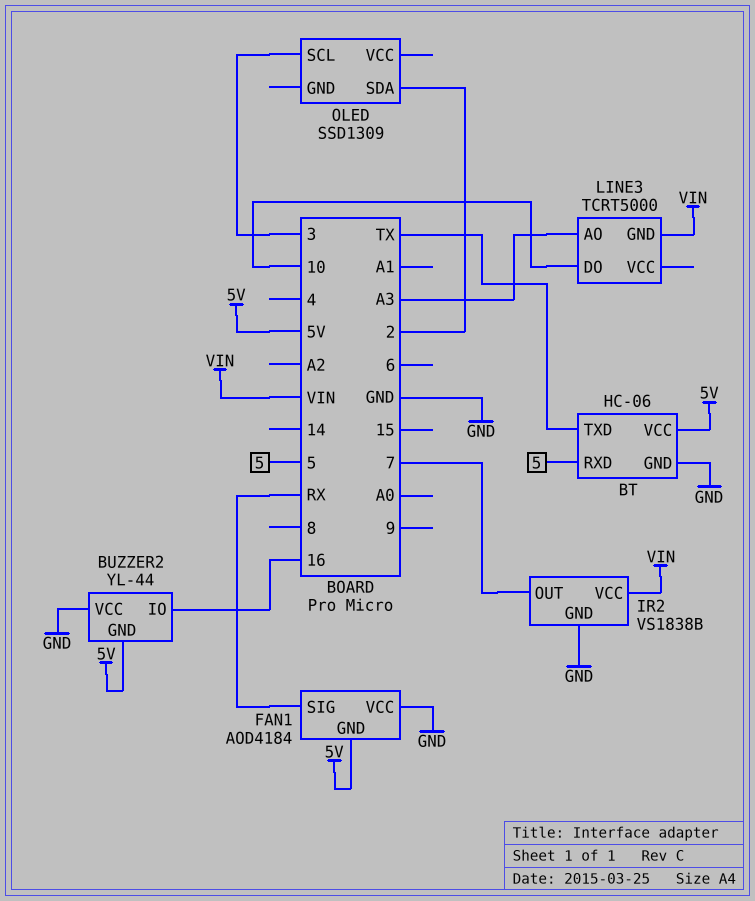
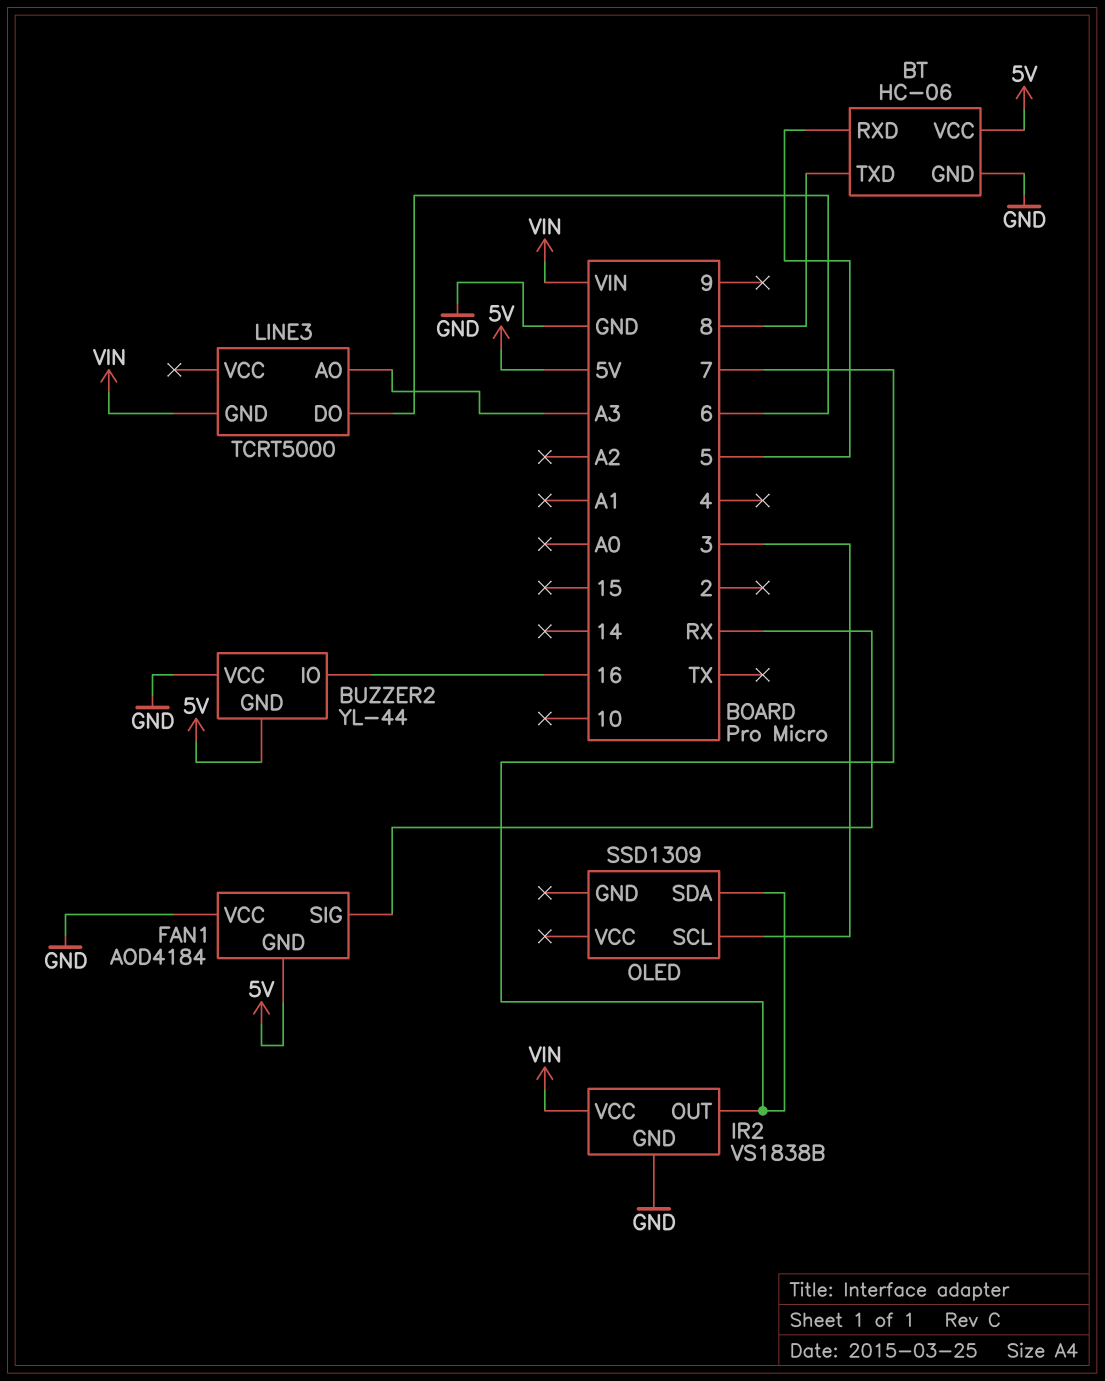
BT pin TXD: TX -> 8
LINE3 pin DO: 10 -> 6
OLED pin SDA: 2 -> 7

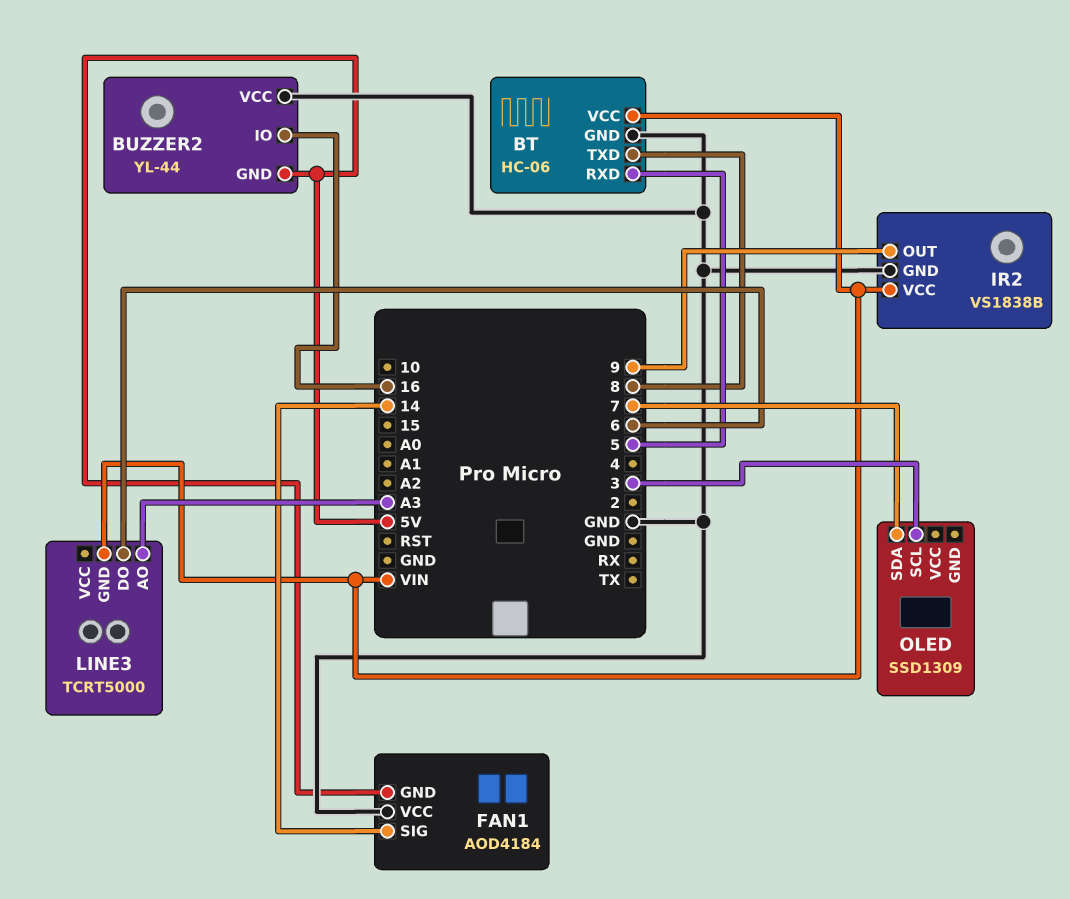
BT pin VCC: 5V -> VIN
FAN1 pin SIG: RX -> 14
IR2 pin OUT: 7 -> 9

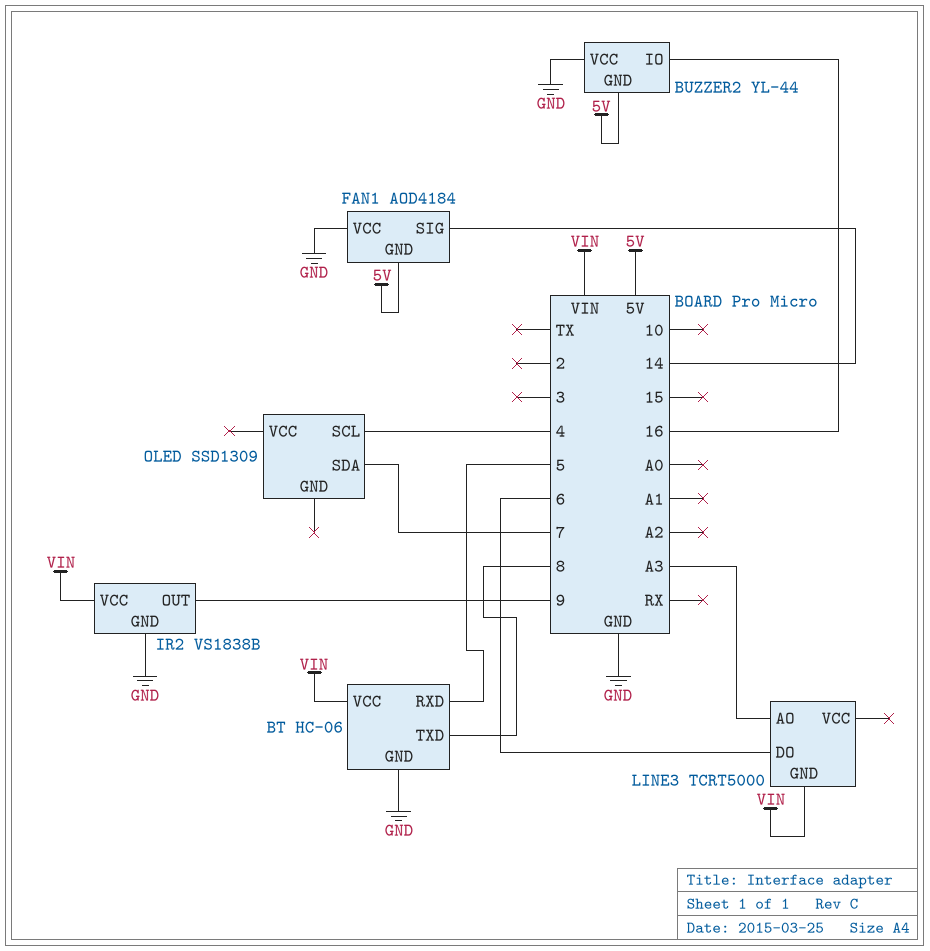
OLED pin SCL: 3 -> 4

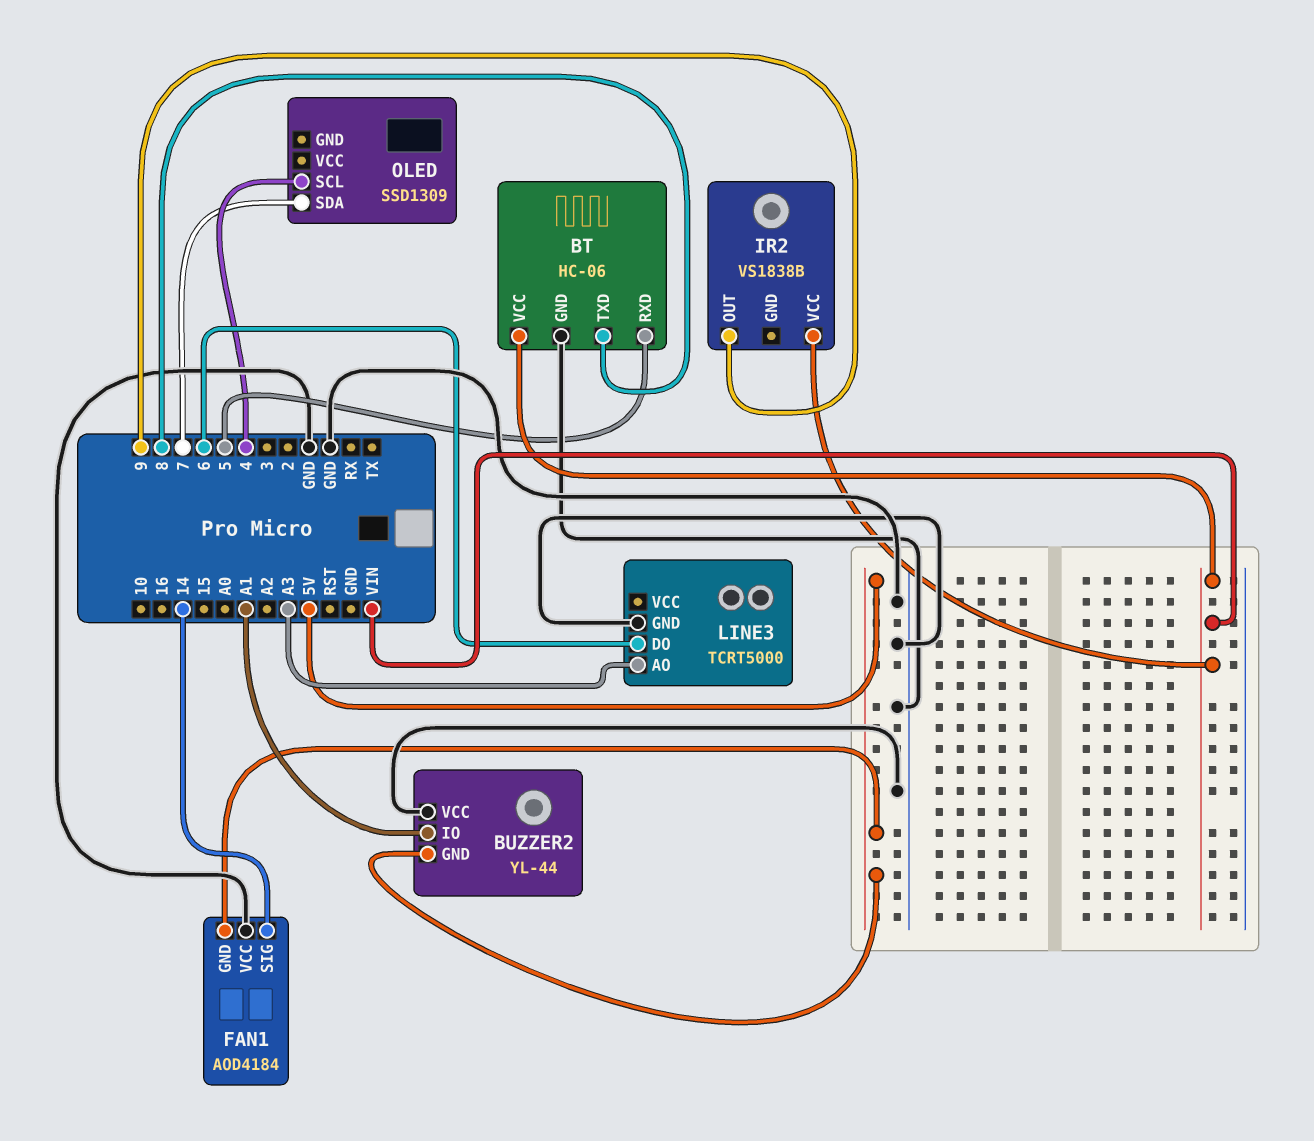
BUZZER2 pin IO: 16 -> A1
IR2 pin GND: GND -> none
LINE3 pin GND: VIN -> GND

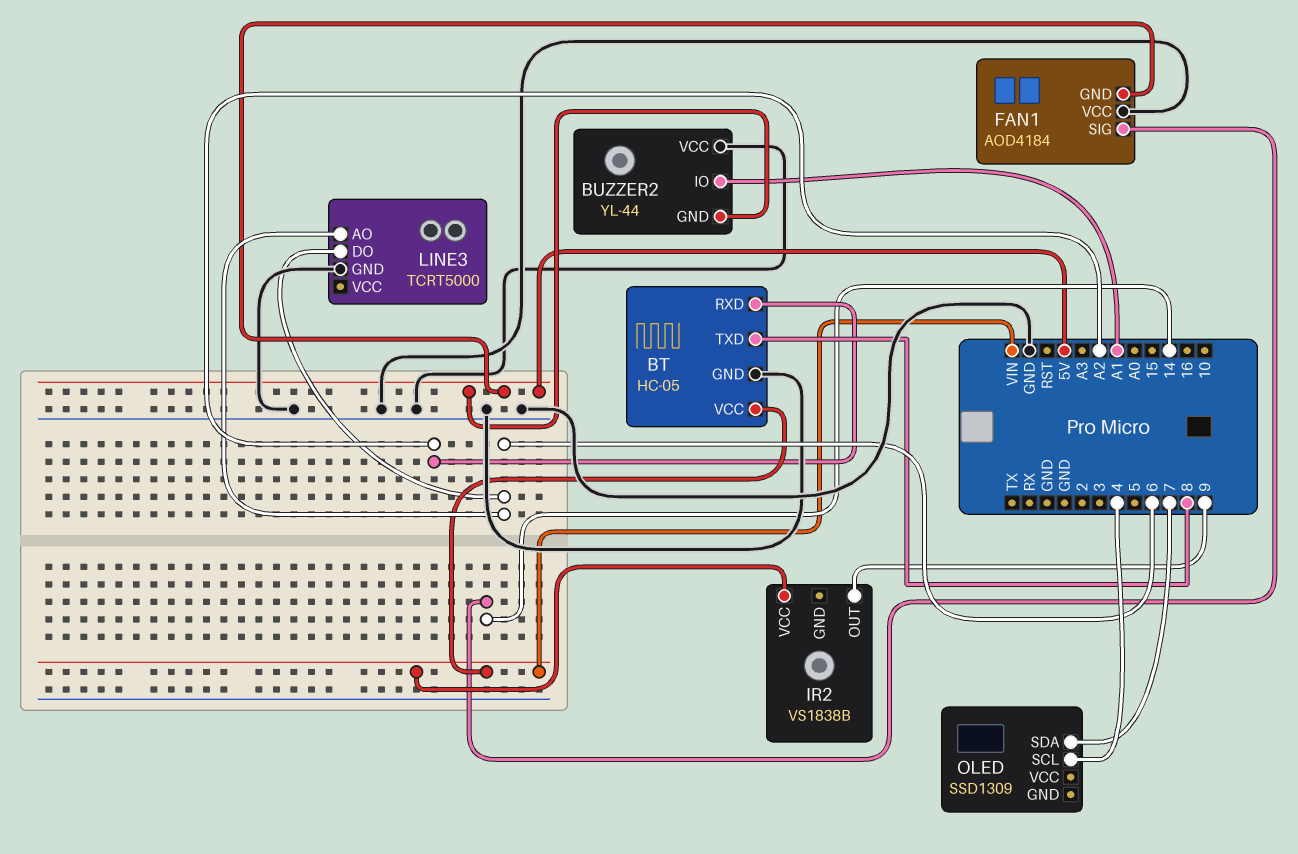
BT: HC-06 -> HC-05
BT pin RXD: 5 -> A2
LINE3 pin AO: A3 -> 6

